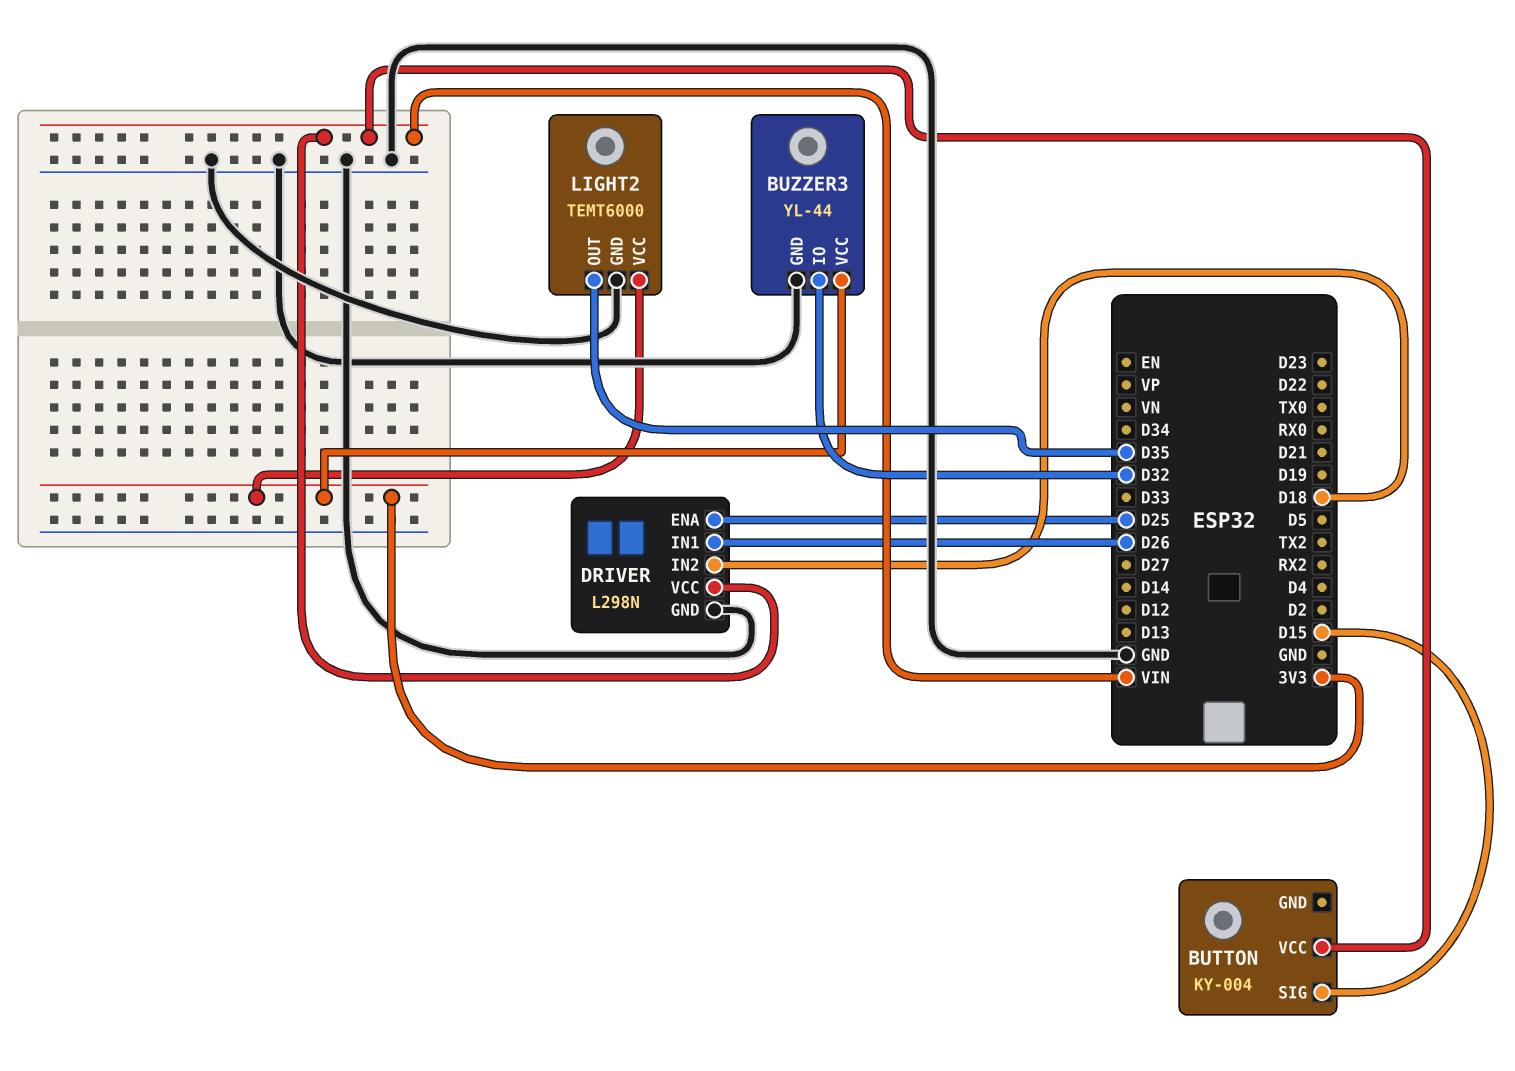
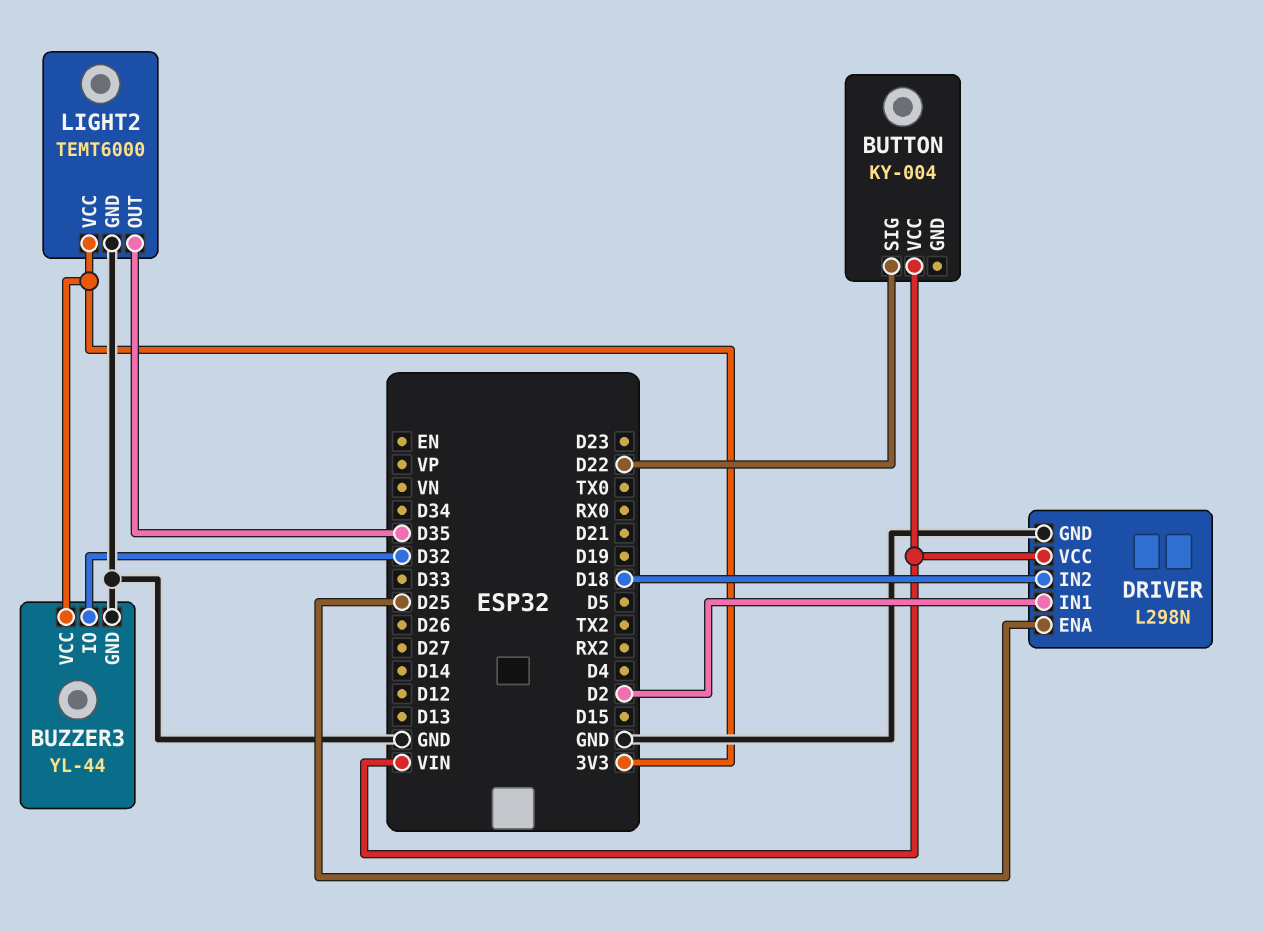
BUTTON pin SIG: D15 -> D22
DRIVER pin IN1: D26 -> D2

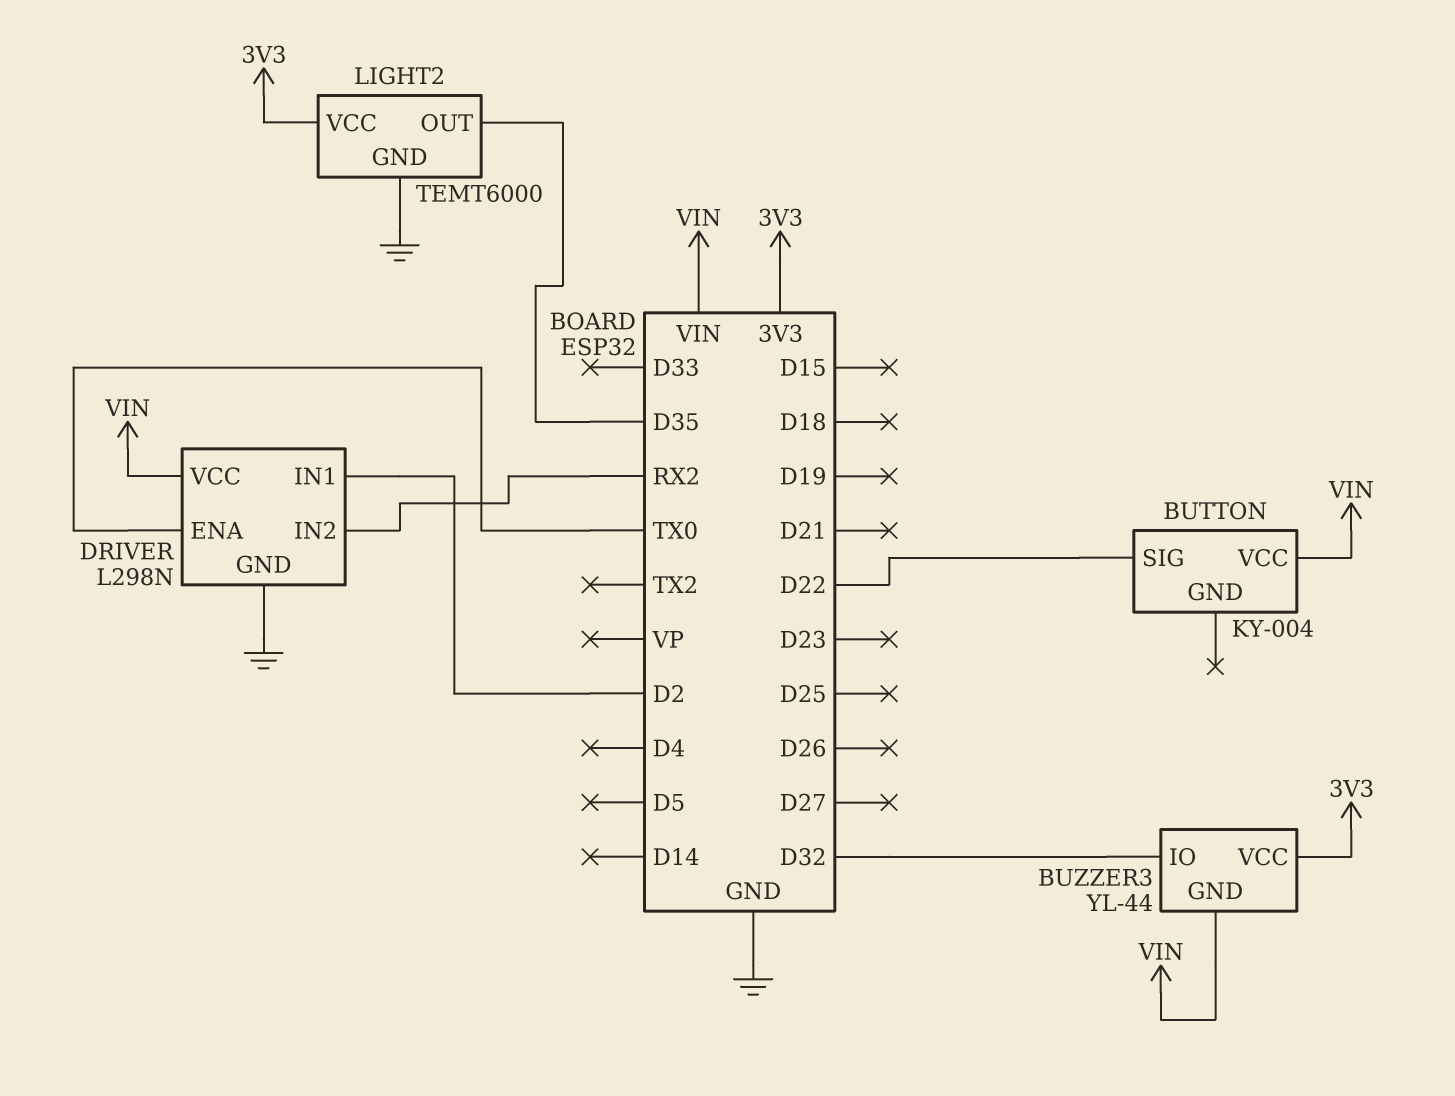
BUZZER3 pin GND: GND -> VIN
DRIVER pin ENA: D25 -> TX0
DRIVER pin IN2: D18 -> RX2

